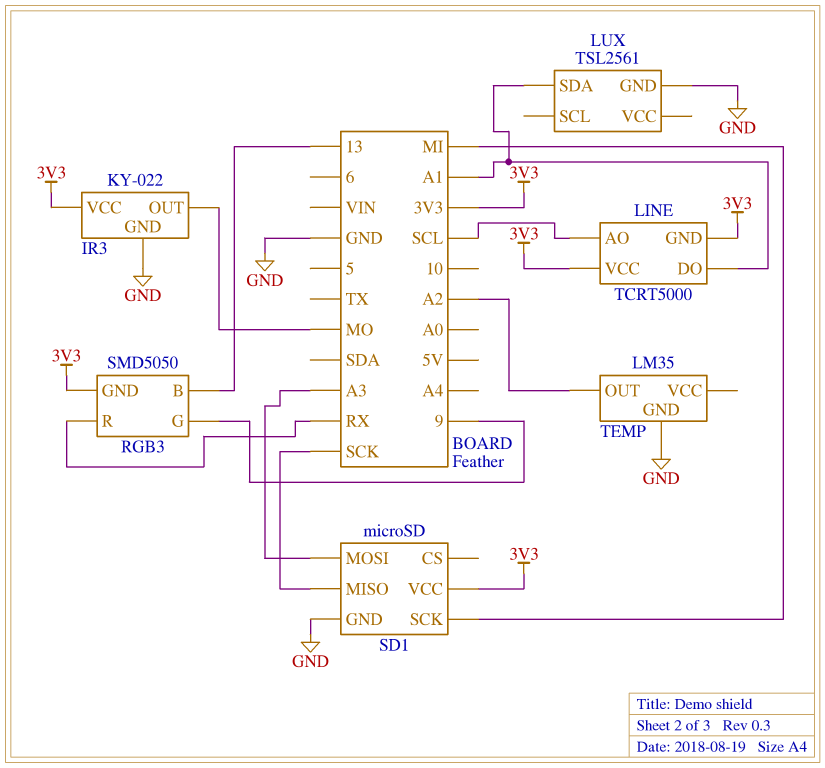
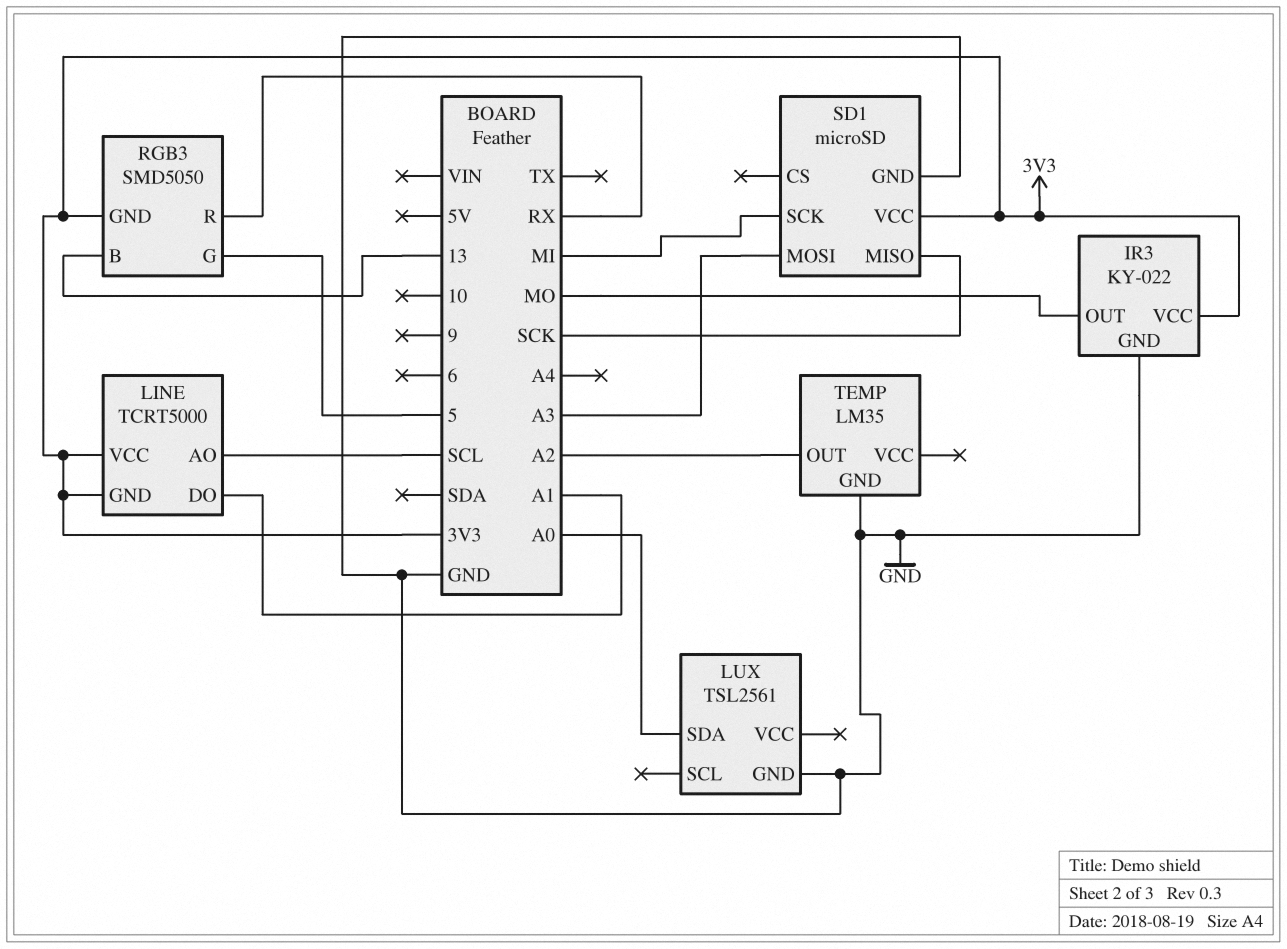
LUX pin SDA: A1 -> A0
RGB3 pin G: 9 -> 5

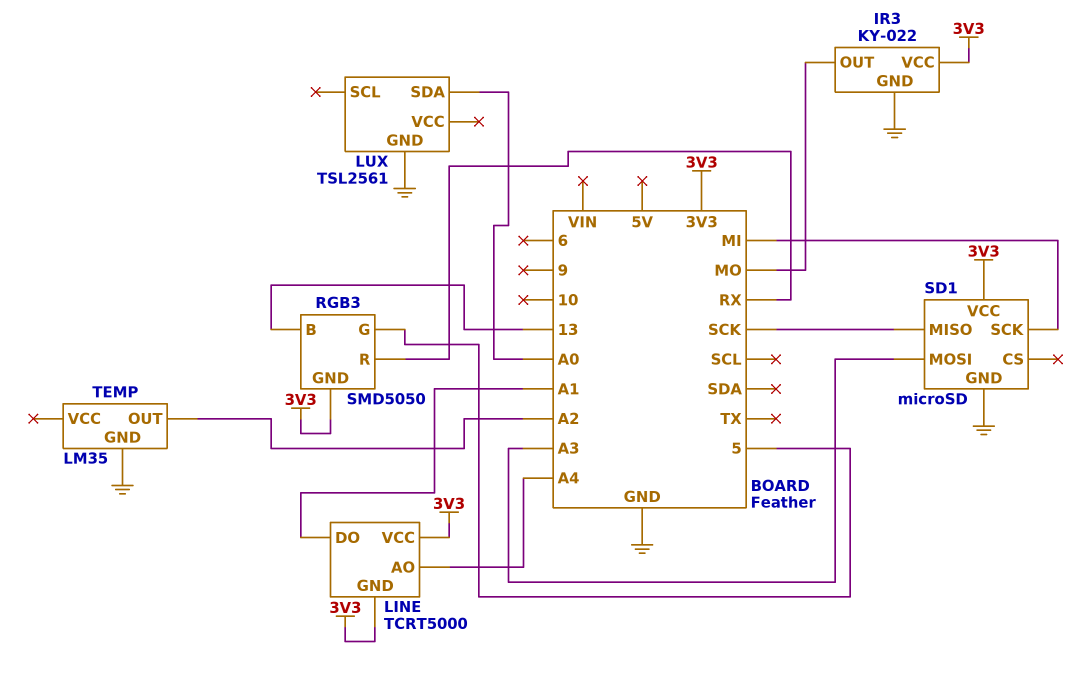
LINE pin AO: SCL -> A4

